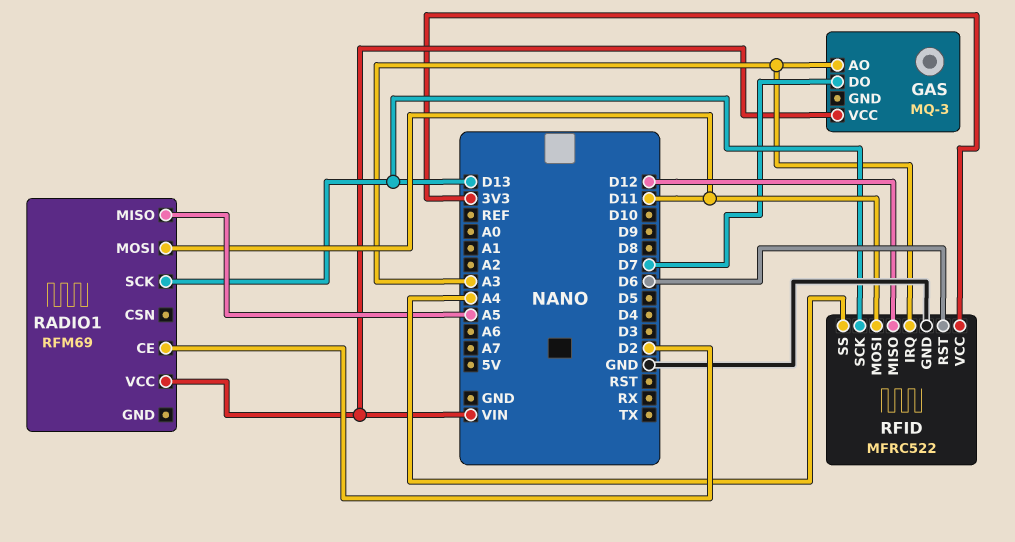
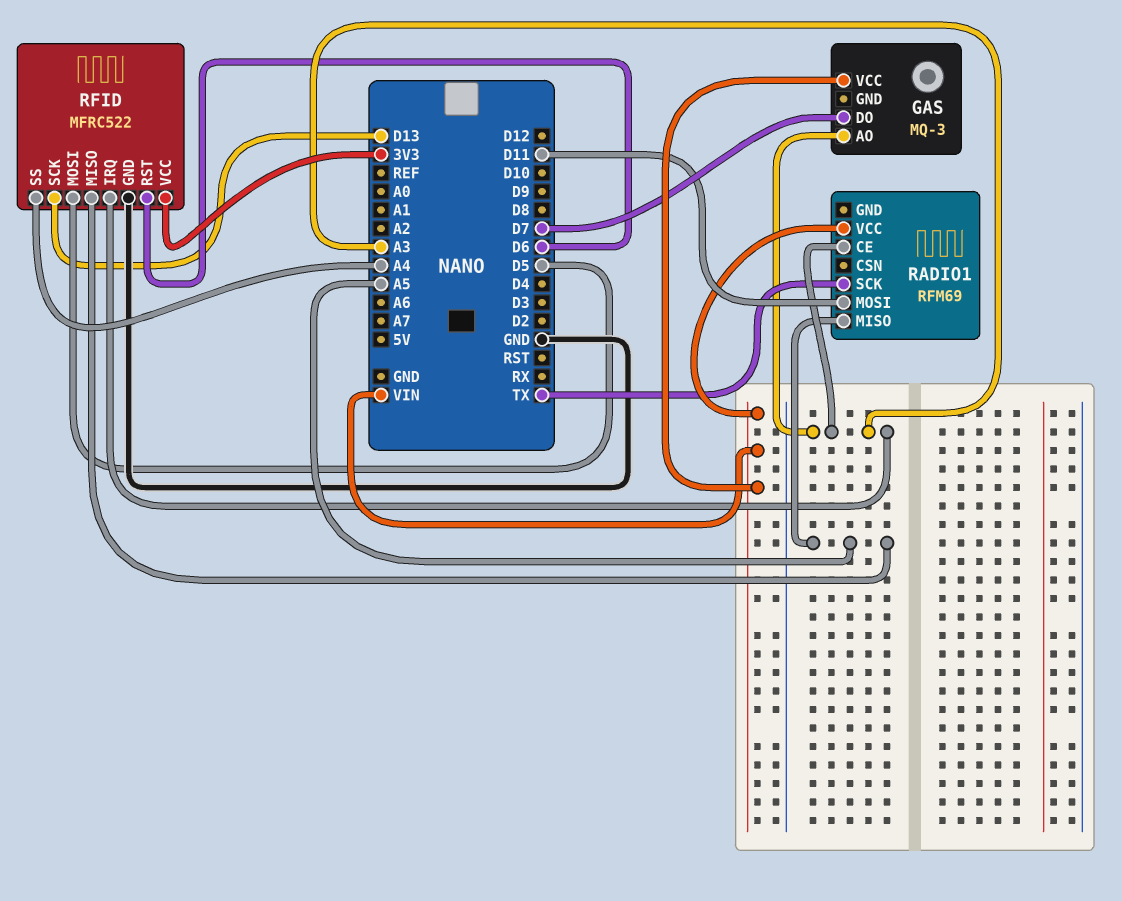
RADIO1 pin CE: D2 -> A3
RADIO1 pin SCK: D13 -> TX
RFID pin MISO: D12 -> A5
RFID pin MOSI: D11 -> D5

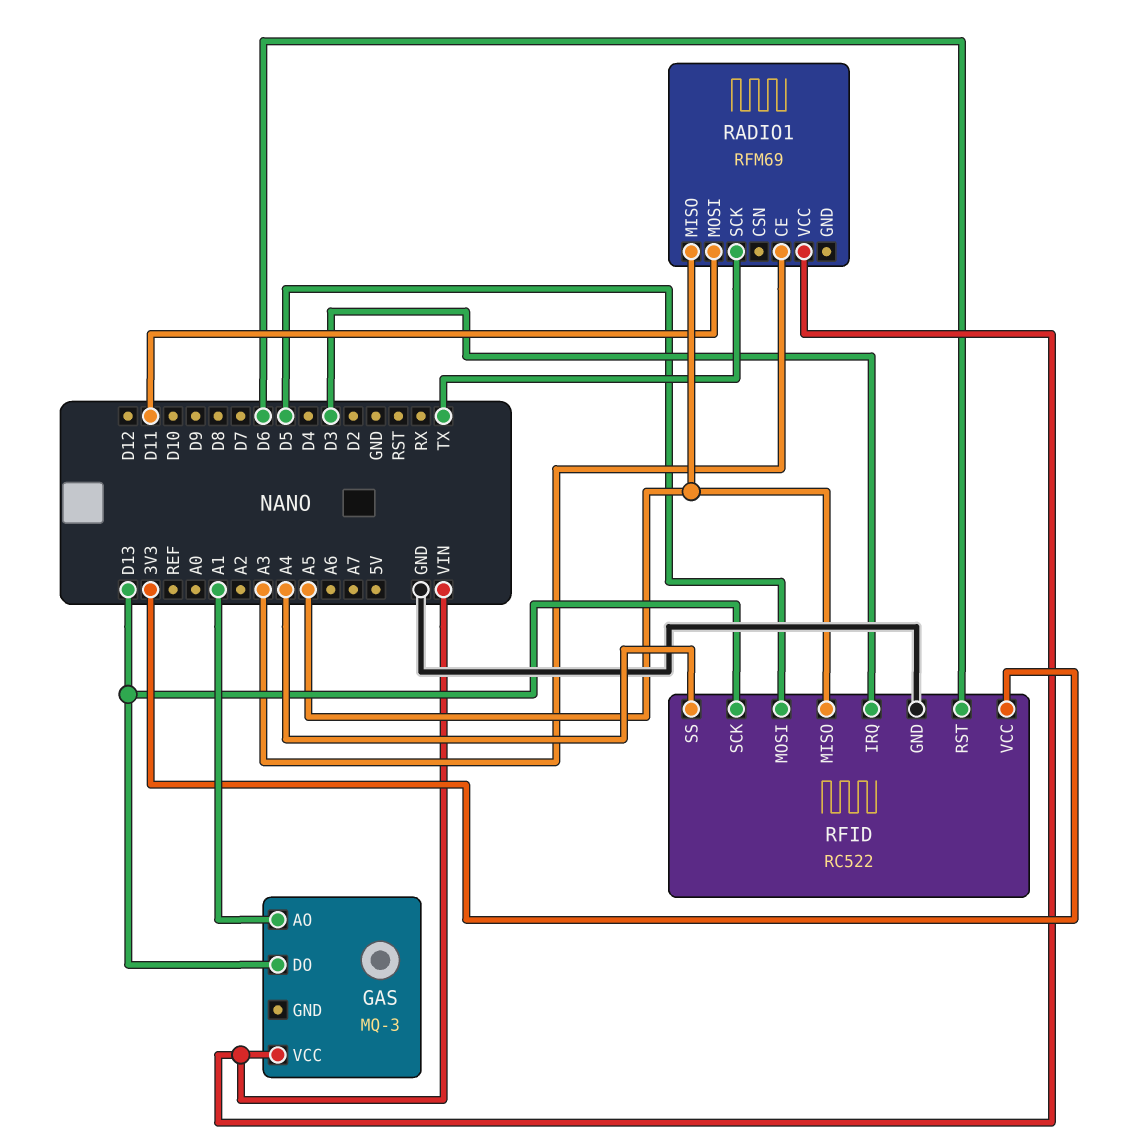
GAS pin AO: A3 -> A1
GAS pin DO: D7 -> D13
RFID: MFRC522 -> RC522
RFID pin IRQ: A3 -> D3

